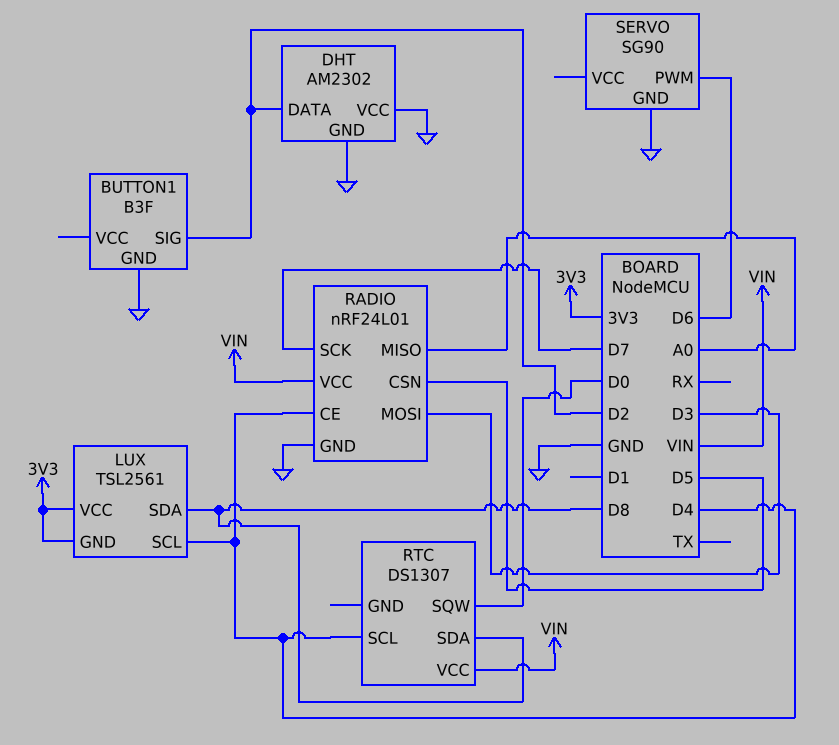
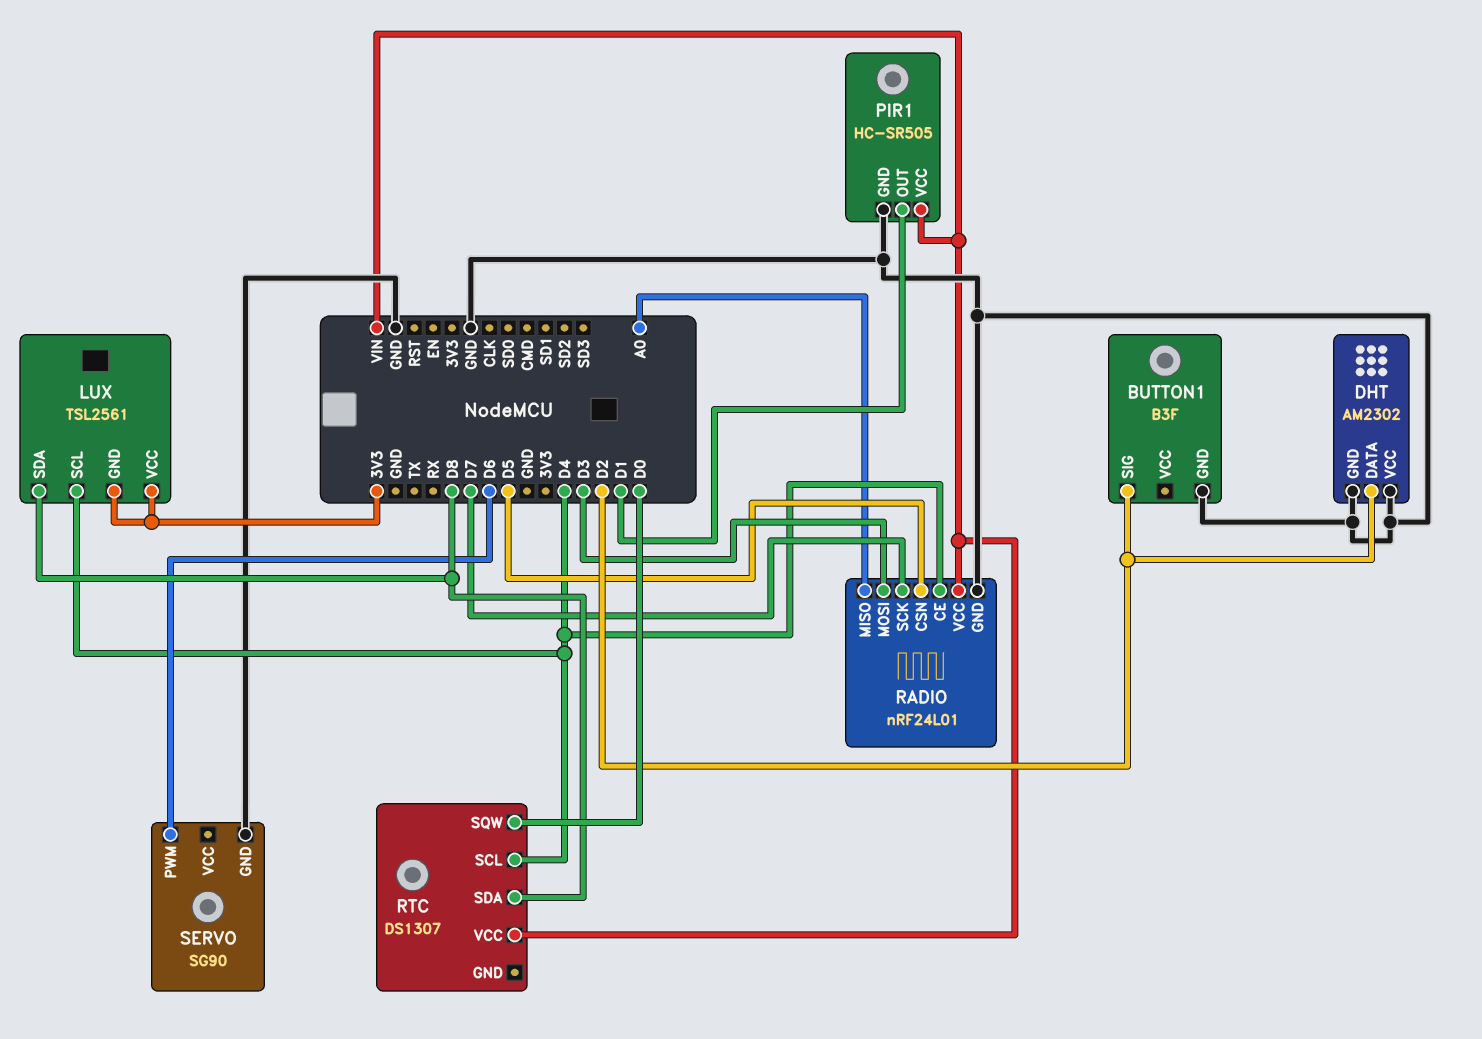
PIR1: none -> HC-SR505
PIR1 pin GND: none -> GND
PIR1 pin OUT: none -> D1
PIR1 pin VCC: none -> VIN

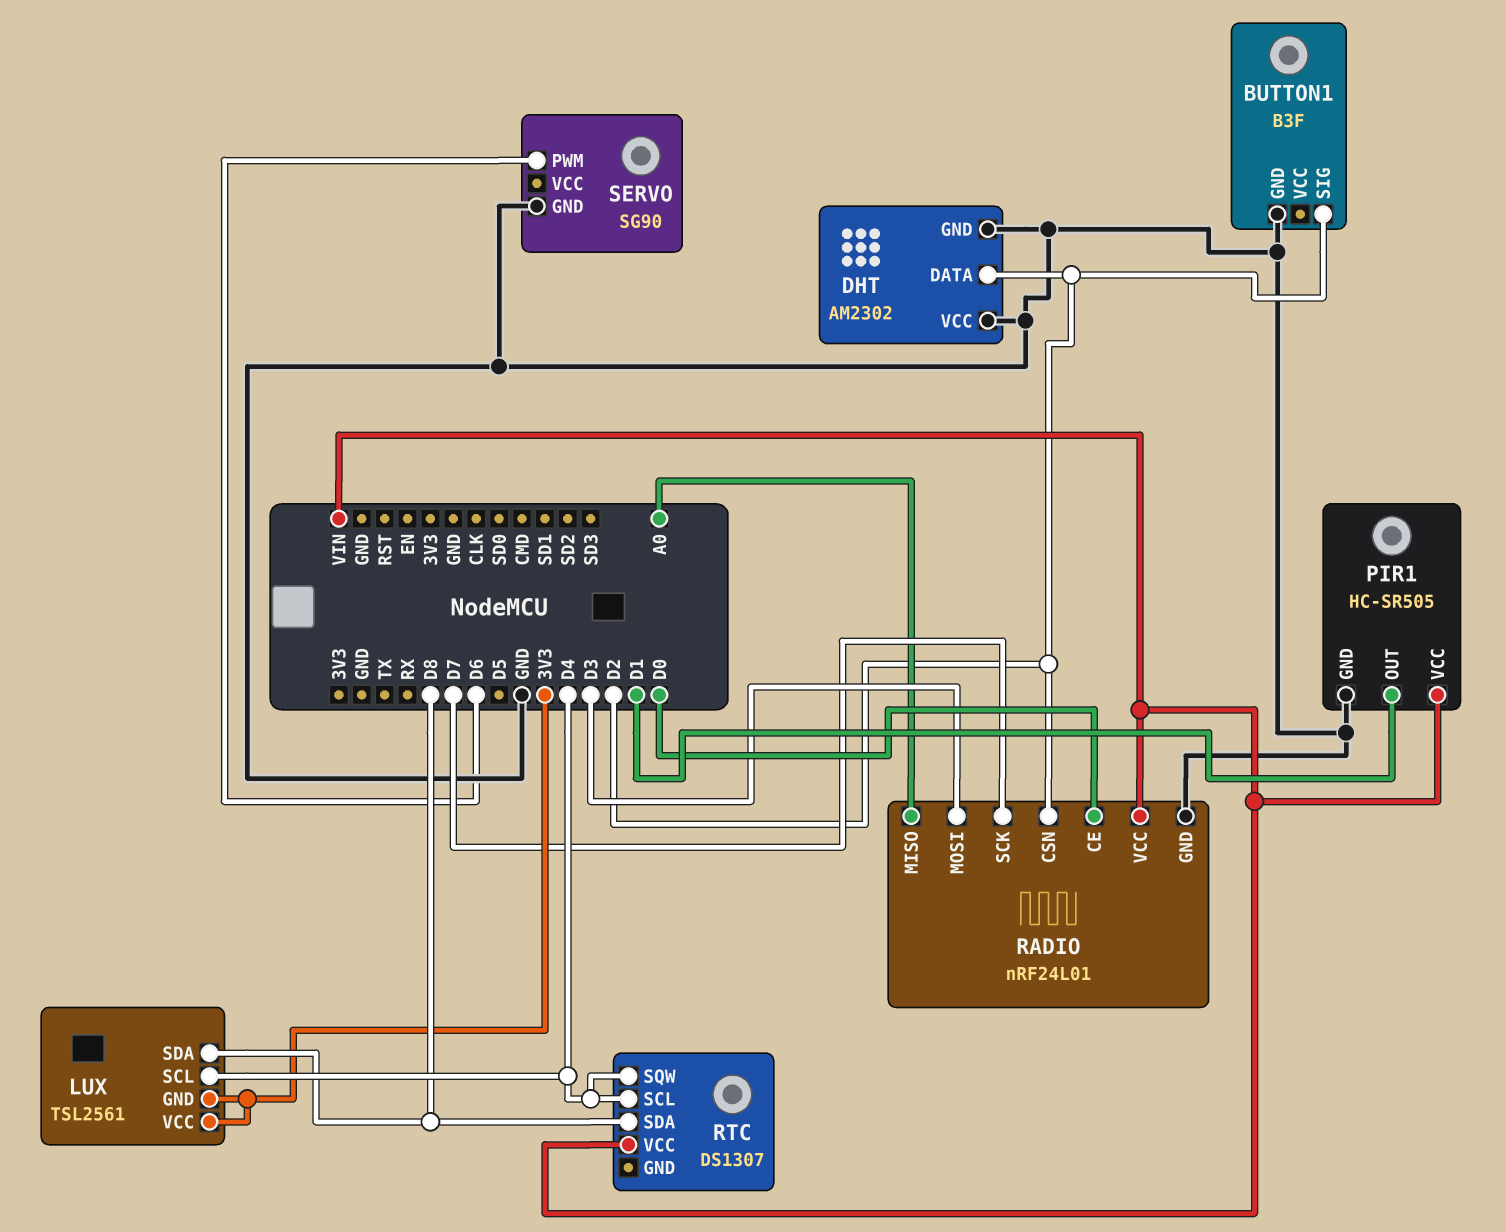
RADIO pin CE: D4 -> D0
RADIO pin CSN: D5 -> D2
RTC pin SQW: D0 -> D4

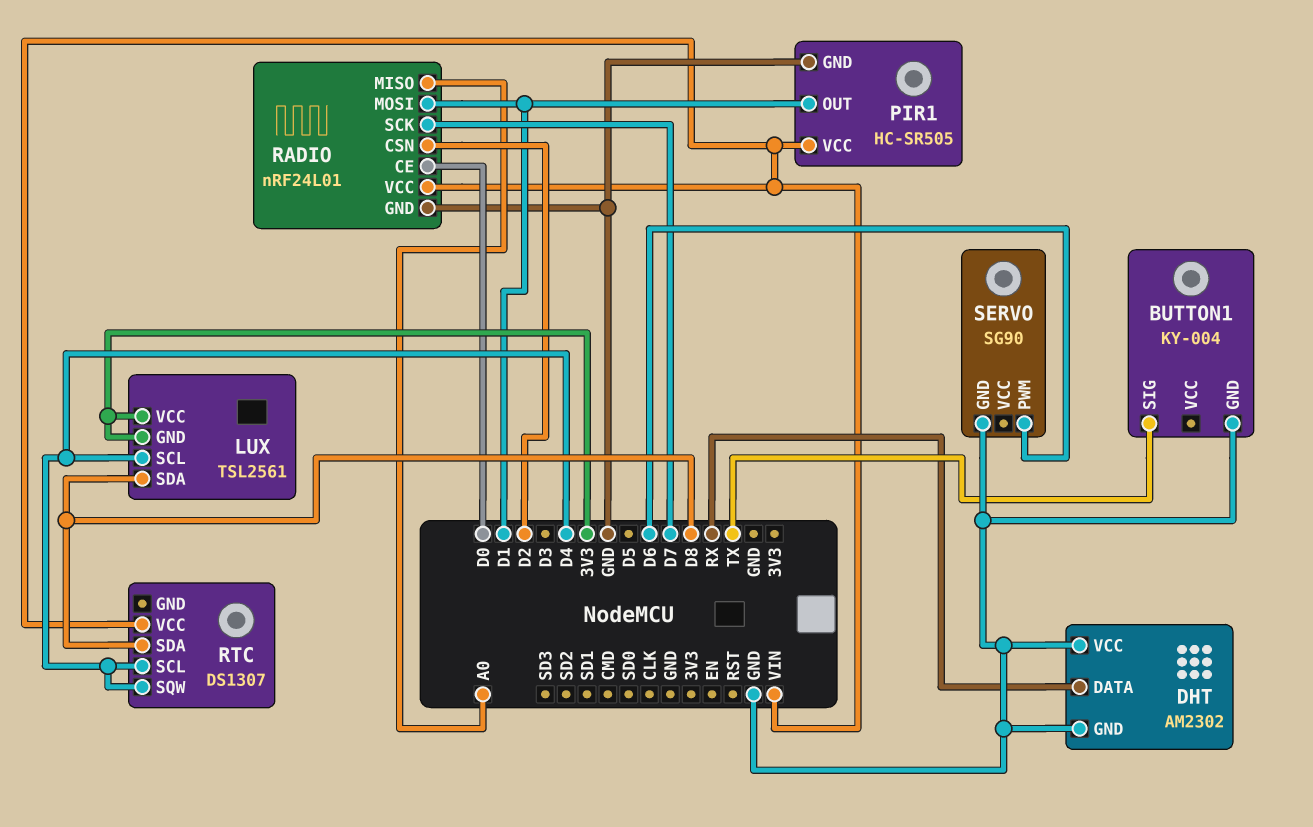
BUTTON1: B3F -> KY-004
BUTTON1 pin SIG: D2 -> TX
DHT pin DATA: D2 -> RX
RADIO pin MOSI: D3 -> D1

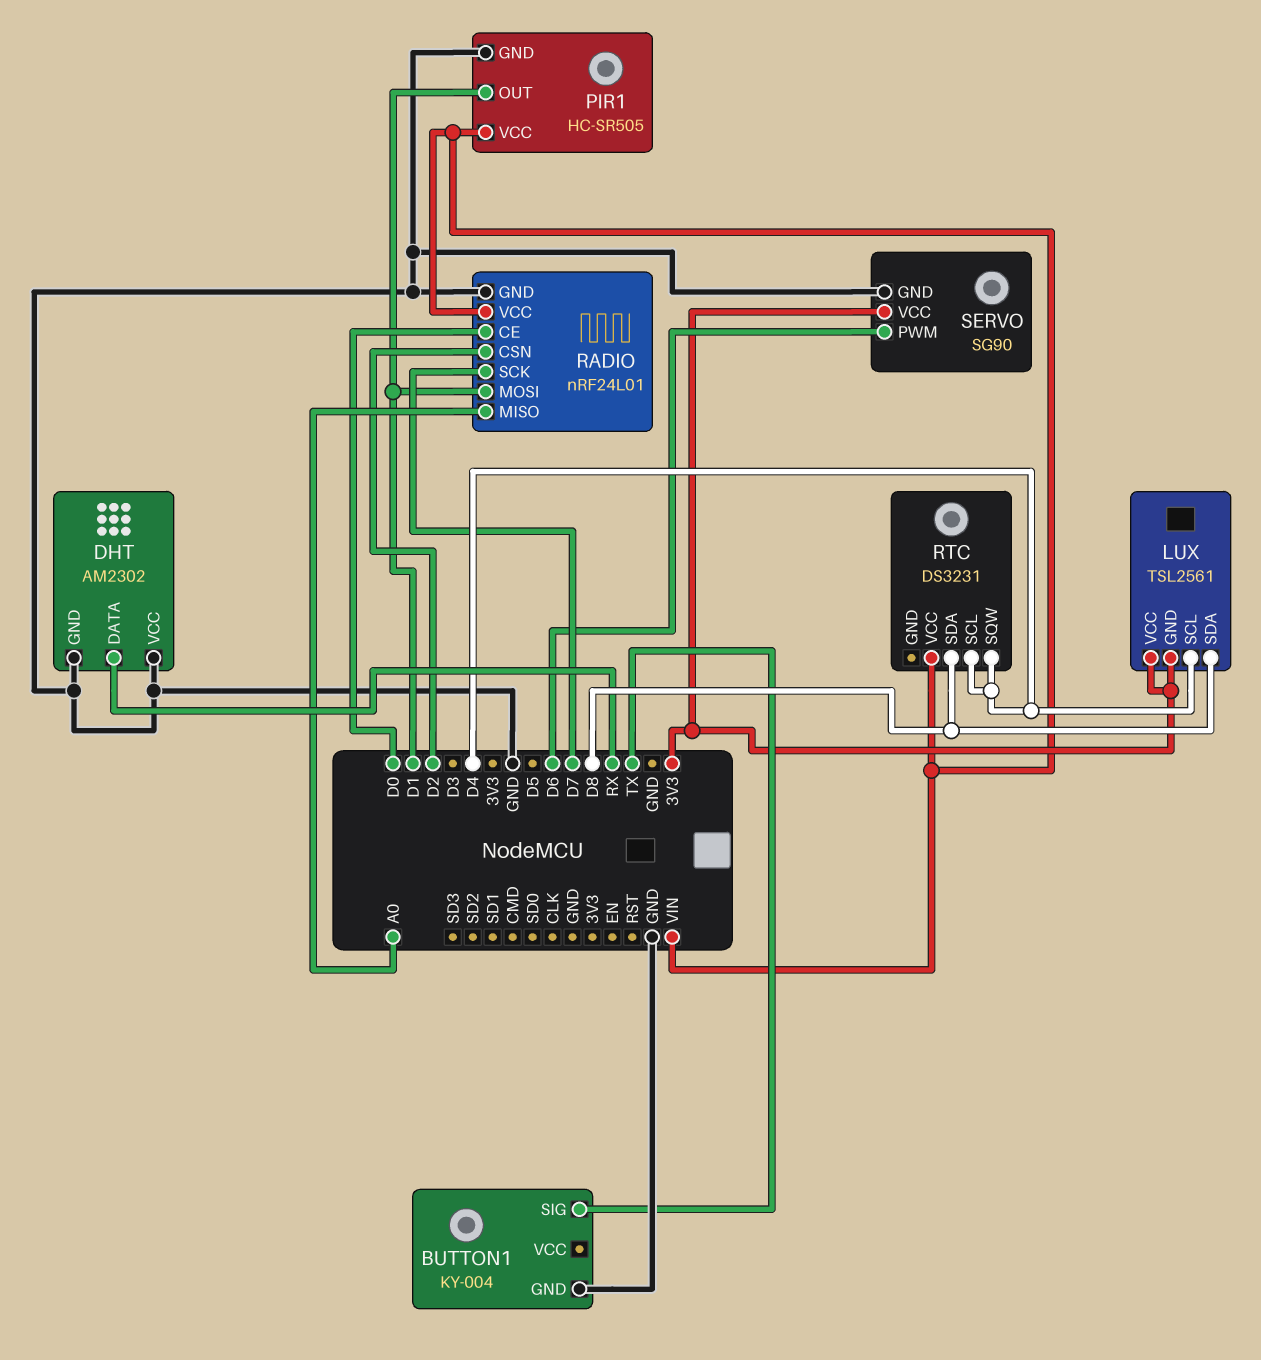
RTC: DS1307 -> DS3231
SERVO pin VCC: none -> 3V3

